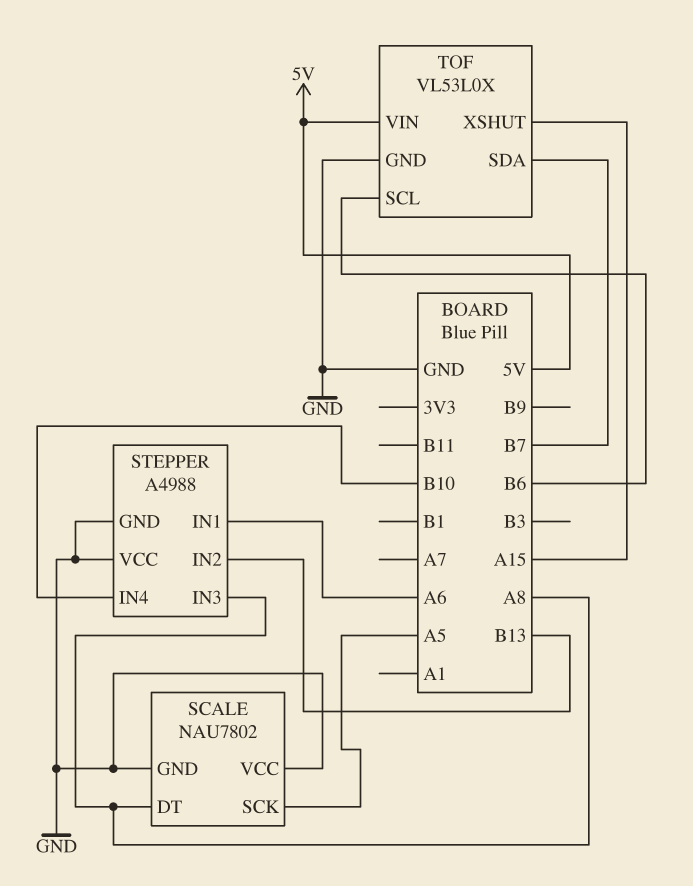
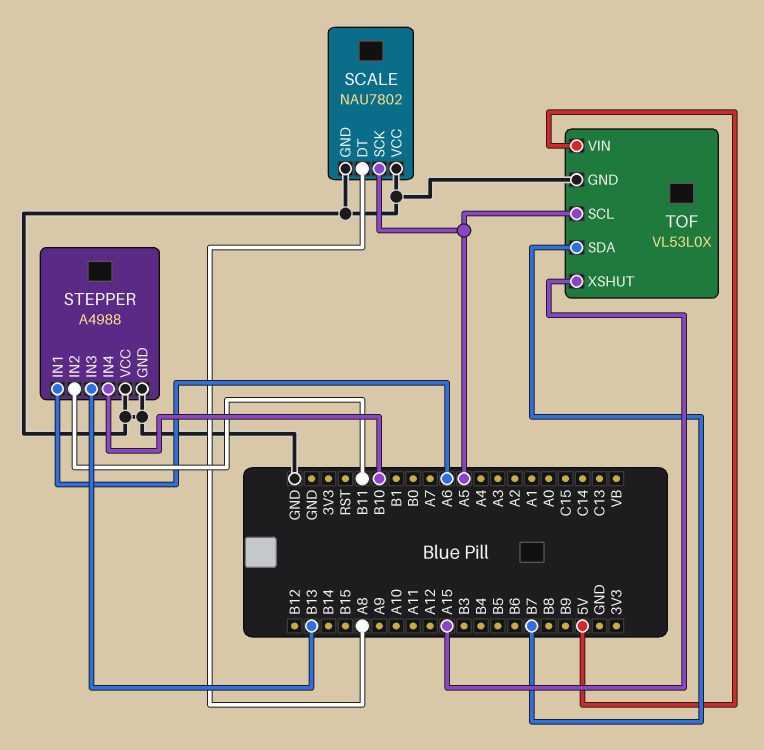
STEPPER pin IN2: B13 -> B11
STEPPER pin IN3: A8 -> B13
TOF pin SCL: B6 -> A5

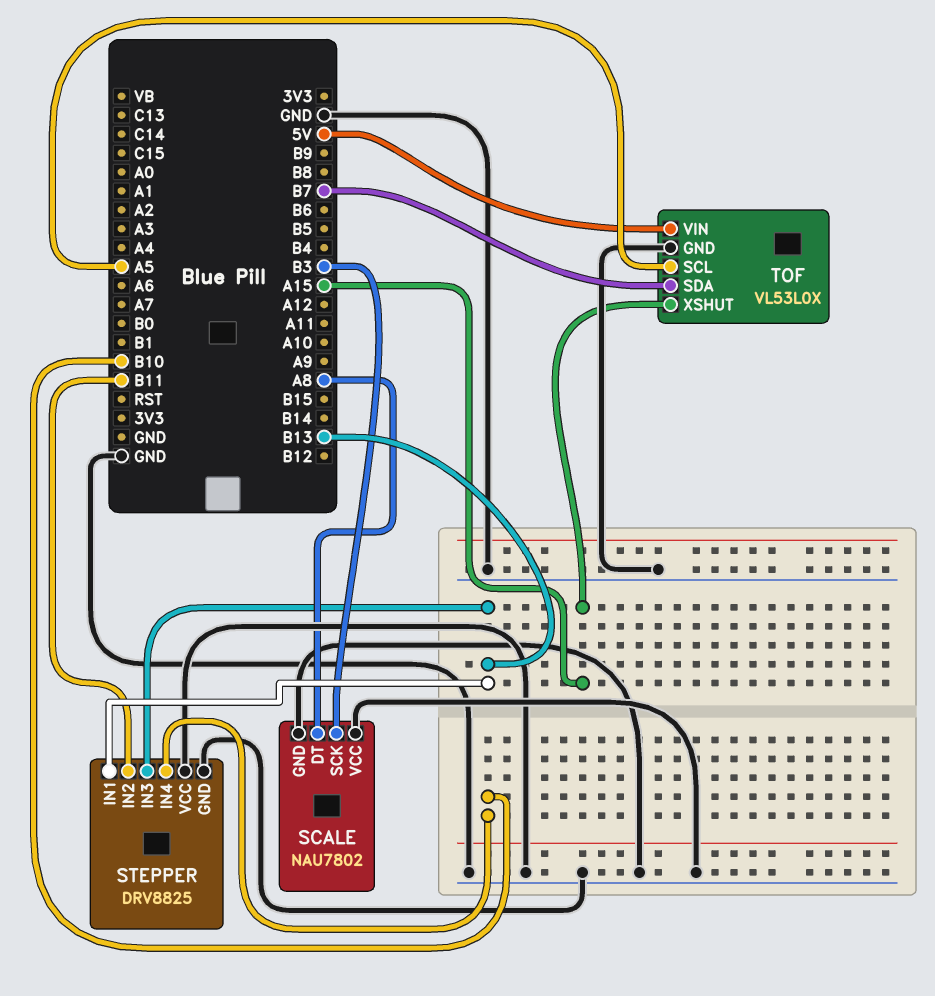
SCALE pin SCK: A5 -> B3
STEPPER: A4988 -> DRV8825
STEPPER pin IN1: A6 -> B13

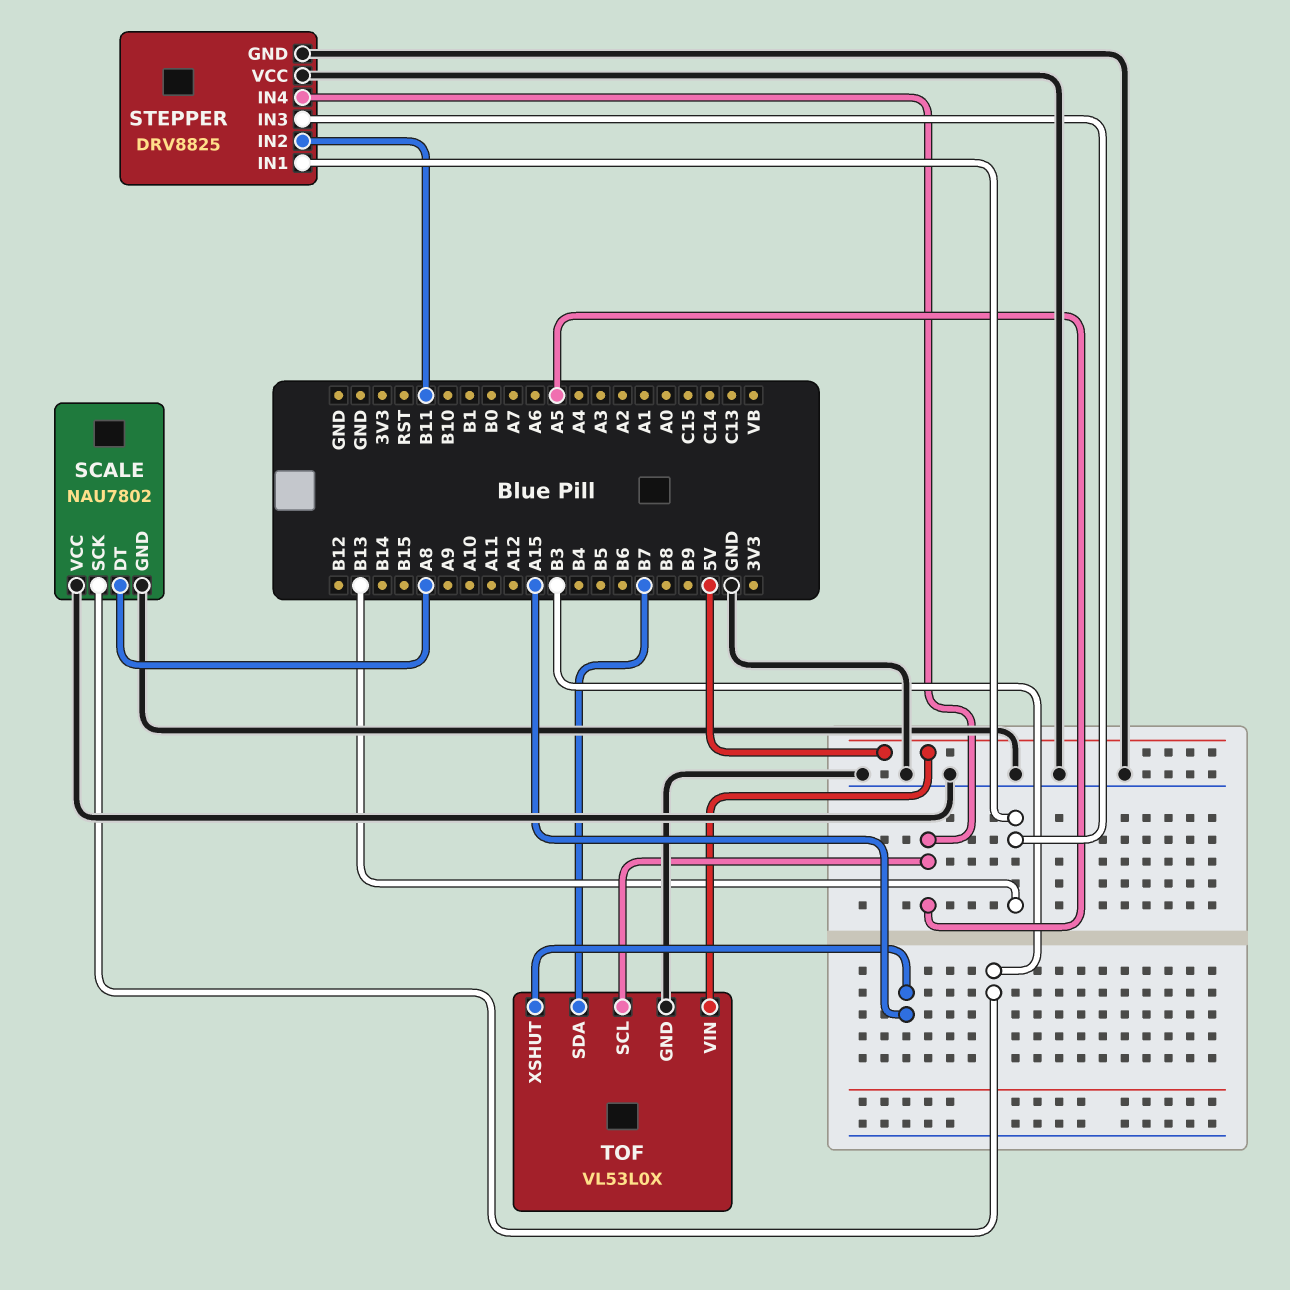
STEPPER pin IN4: B10 -> A5

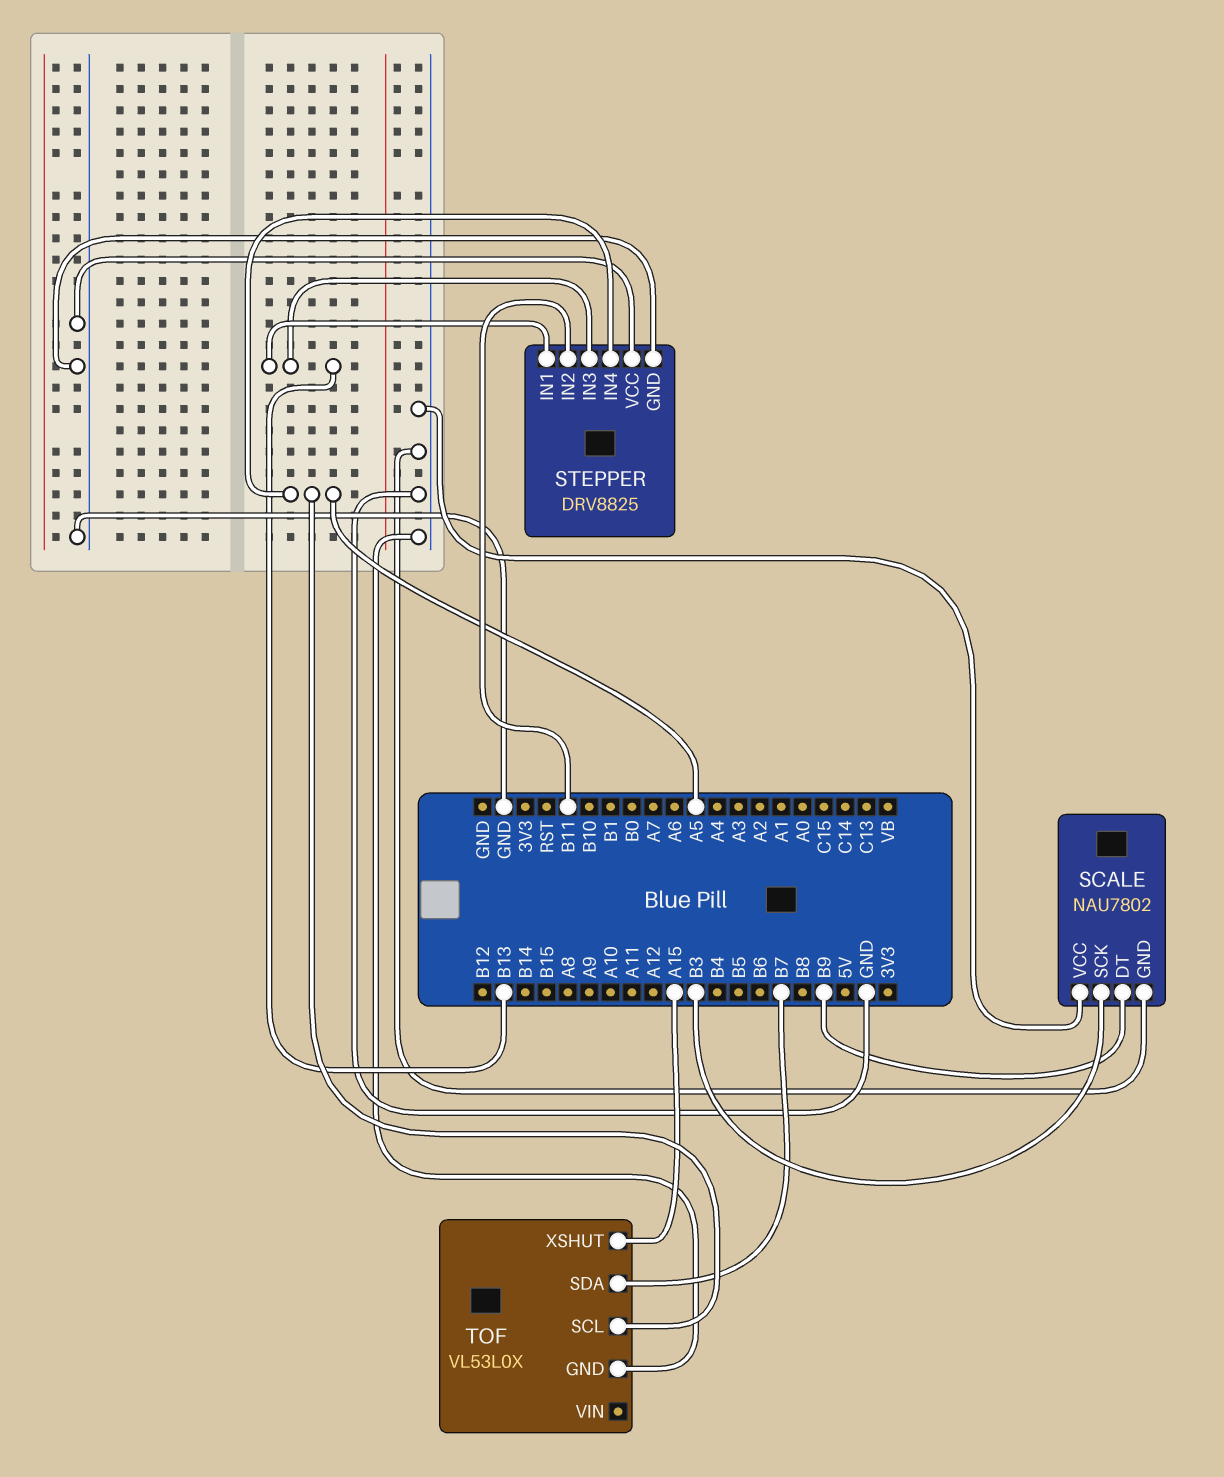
SCALE pin DT: A8 -> B9
TOF pin VIN: 5V -> none

